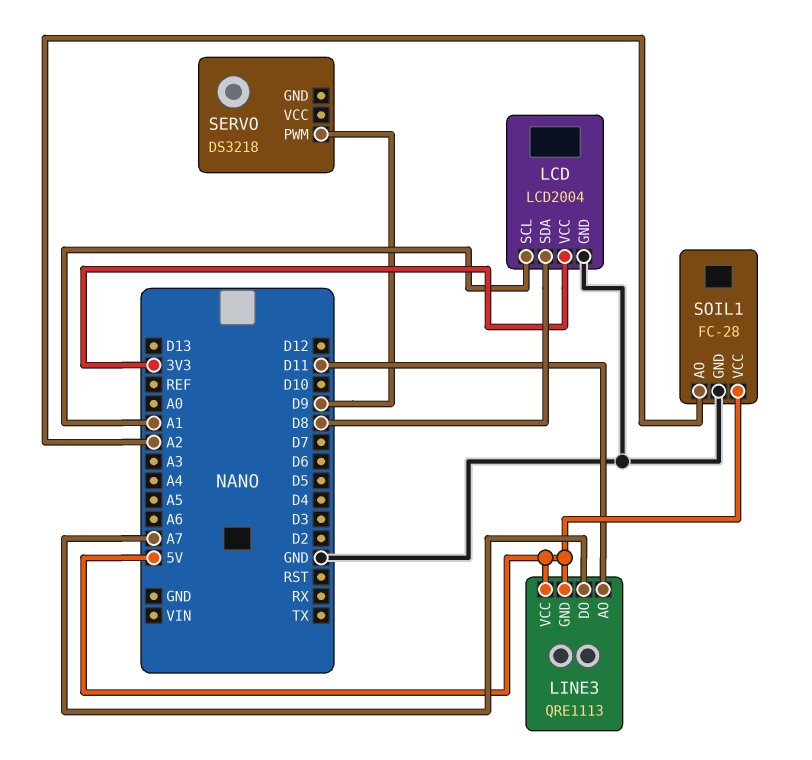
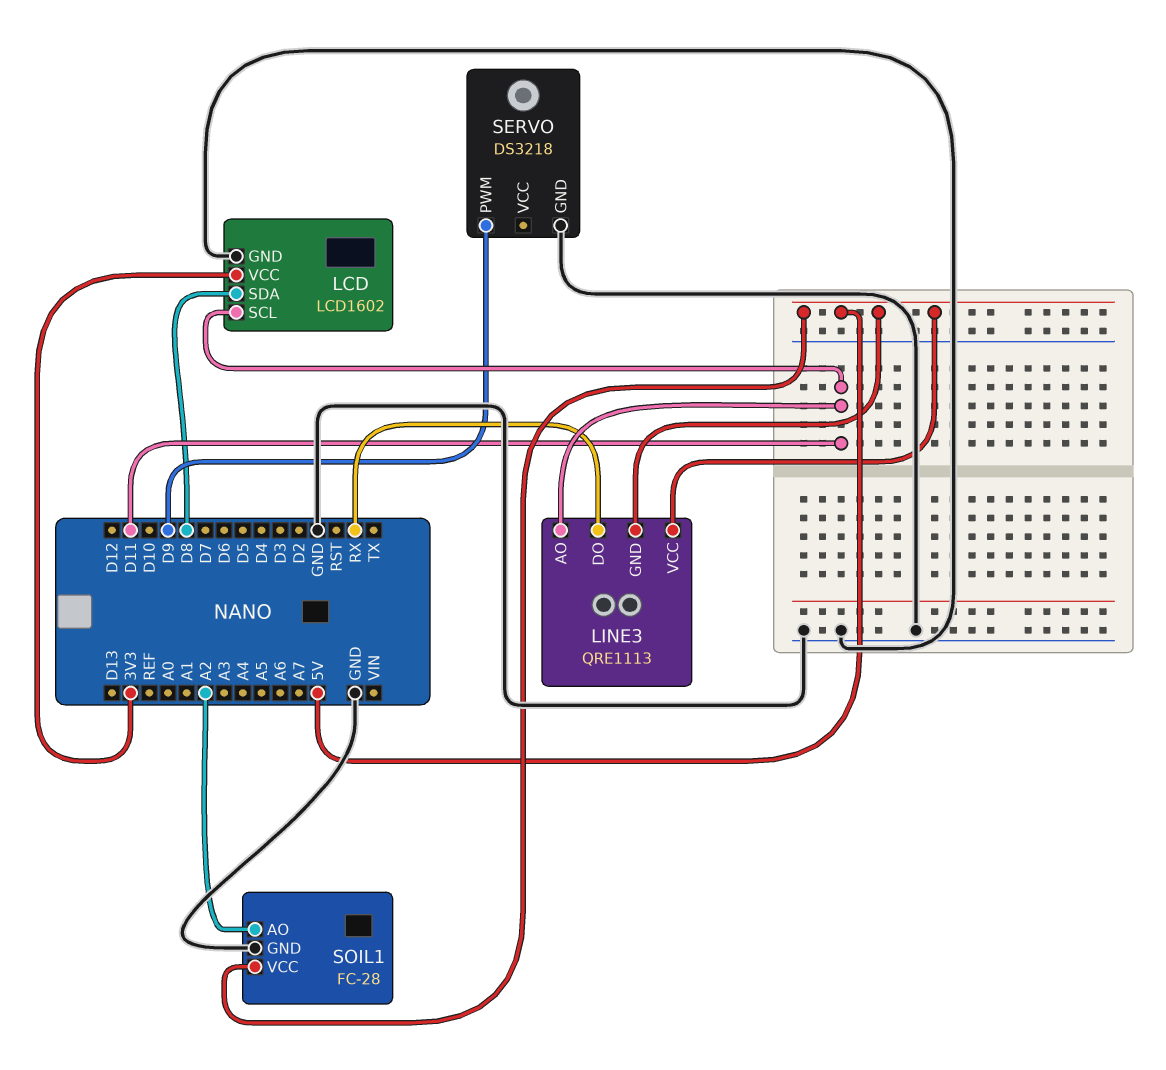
LCD: LCD2004 -> LCD1602
LCD pin SCL: A1 -> D11
LINE3 pin DO: A7 -> RX
SERVO pin GND: none -> GND

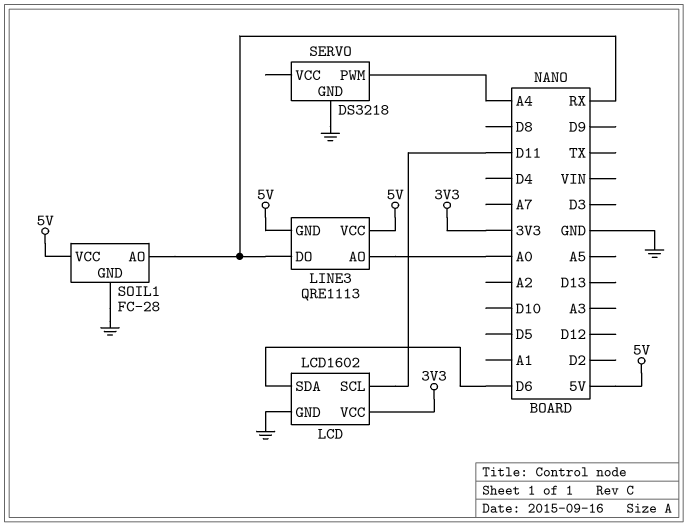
LCD pin SDA: D8 -> D6
LINE3 pin AO: D11 -> A0
SERVO pin PWM: D9 -> A4
SOIL1 pin AO: A2 -> RX

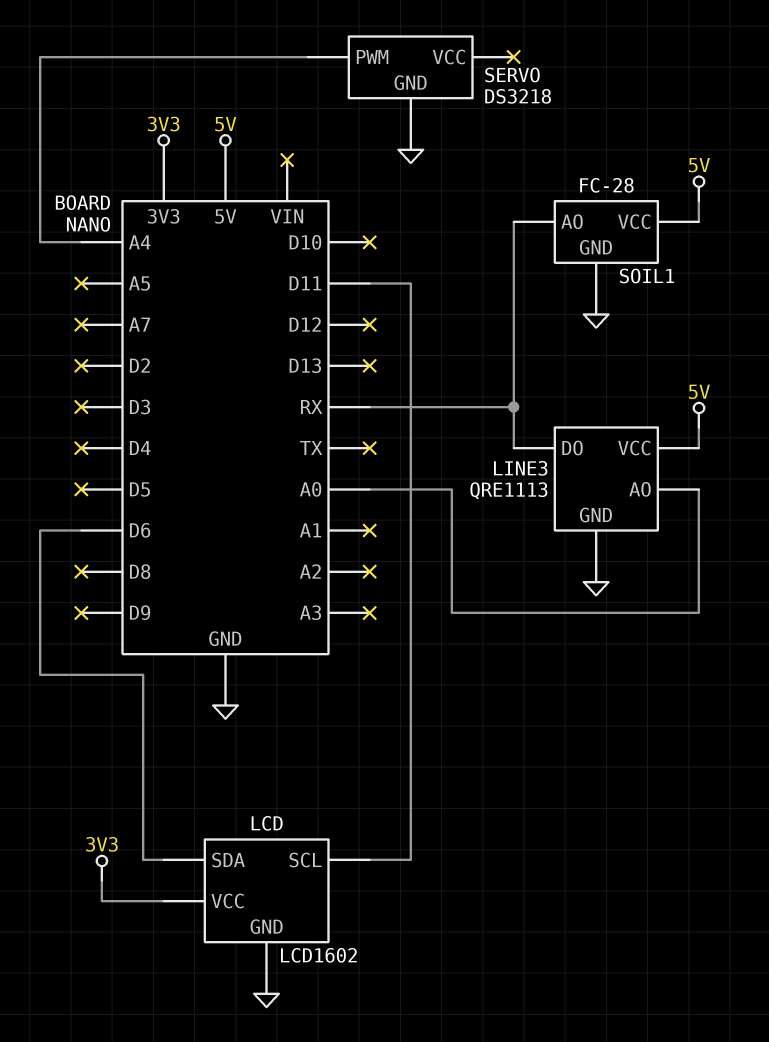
LINE3 pin GND: 5V -> GND

